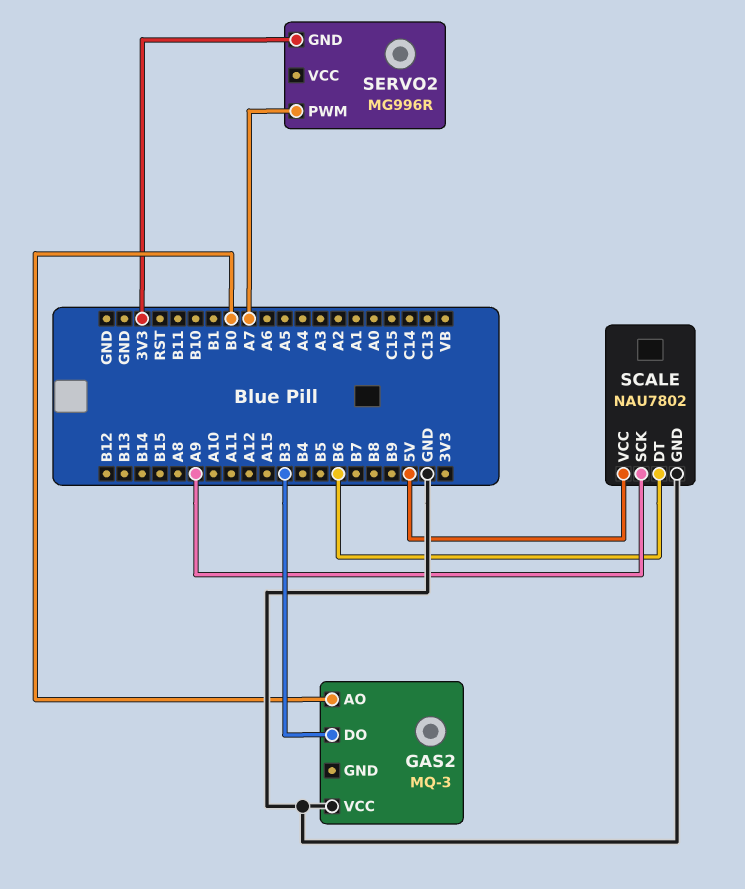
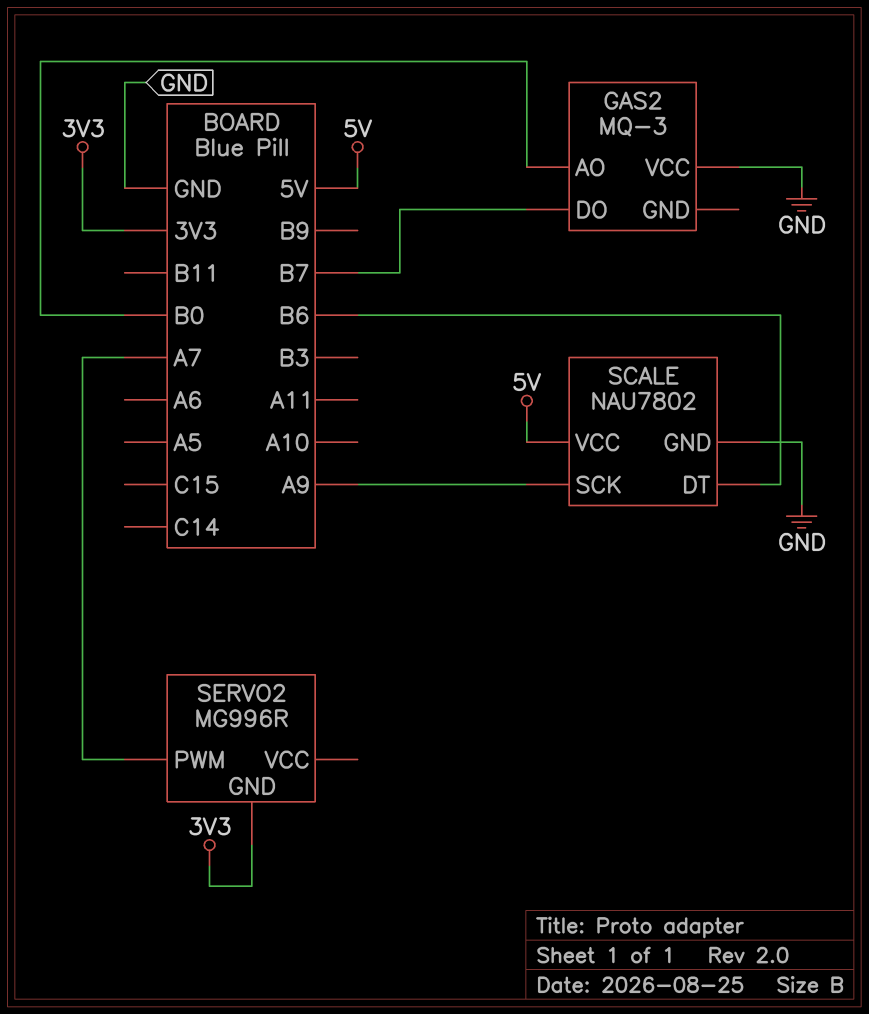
GAS2 pin DO: B3 -> B7

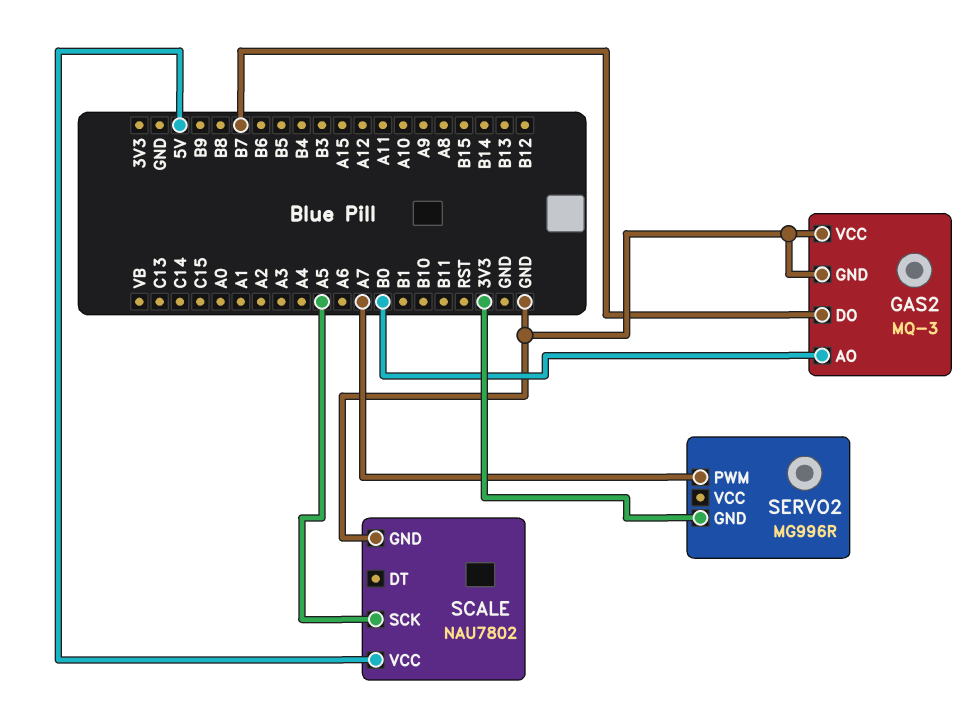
GAS2 pin GND: none -> GND
SCALE pin DT: B6 -> none
SCALE pin SCK: A9 -> A5

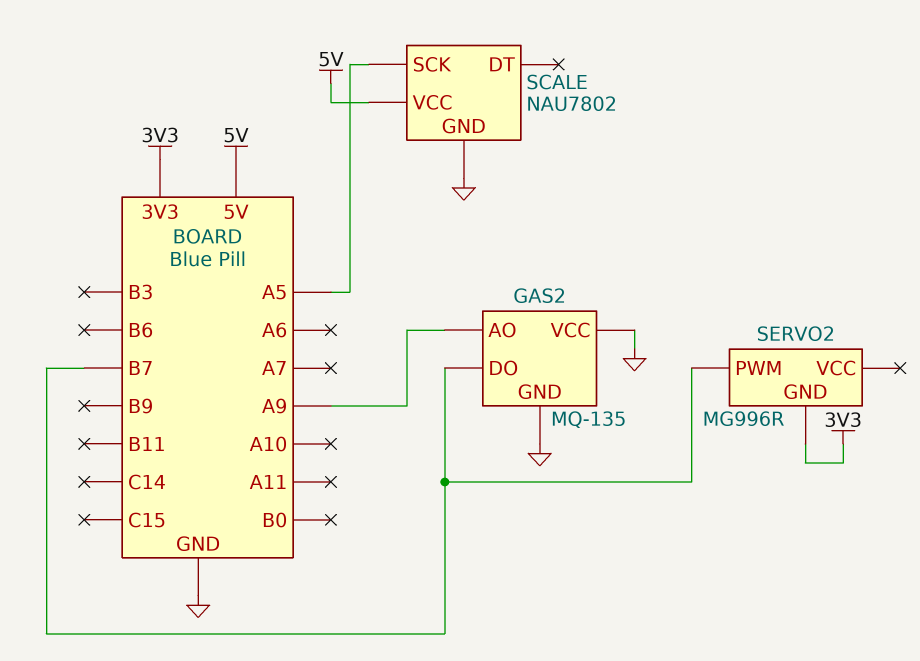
GAS2: MQ-3 -> MQ-135
GAS2 pin AO: B0 -> A9
SERVO2 pin PWM: A7 -> B7

